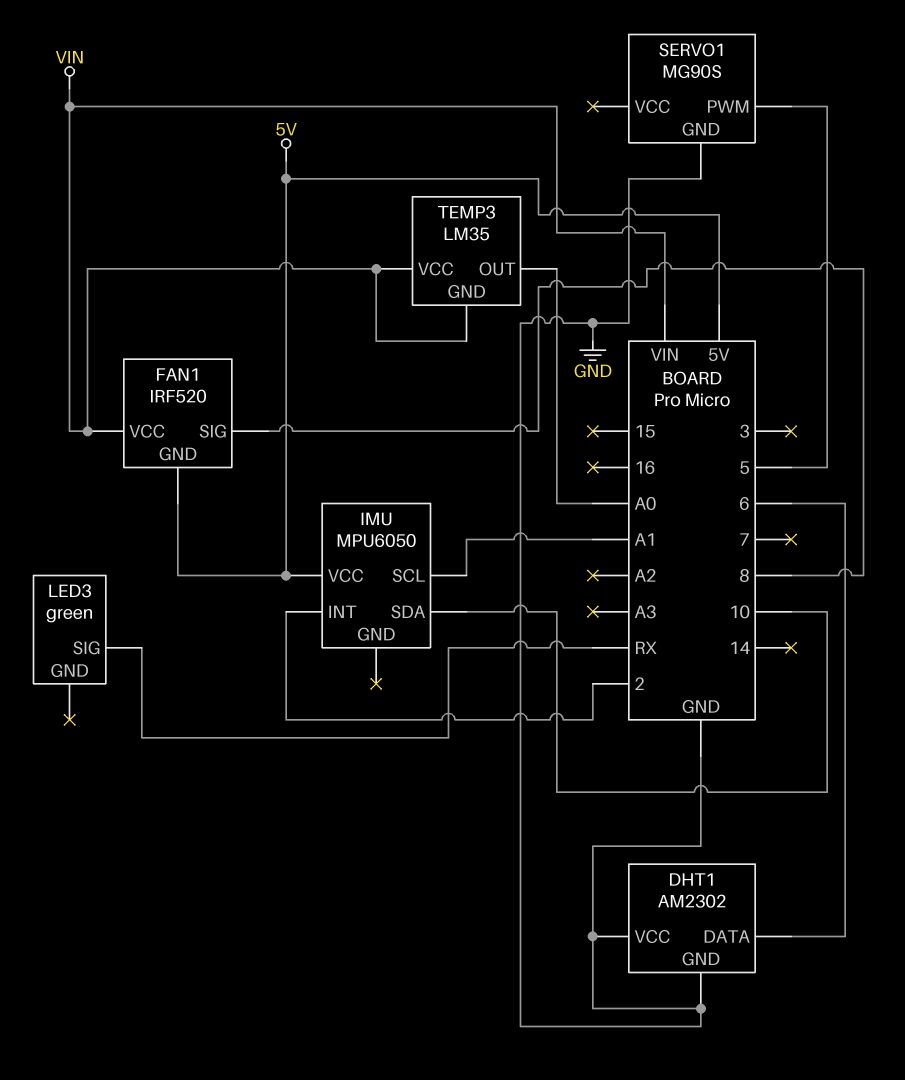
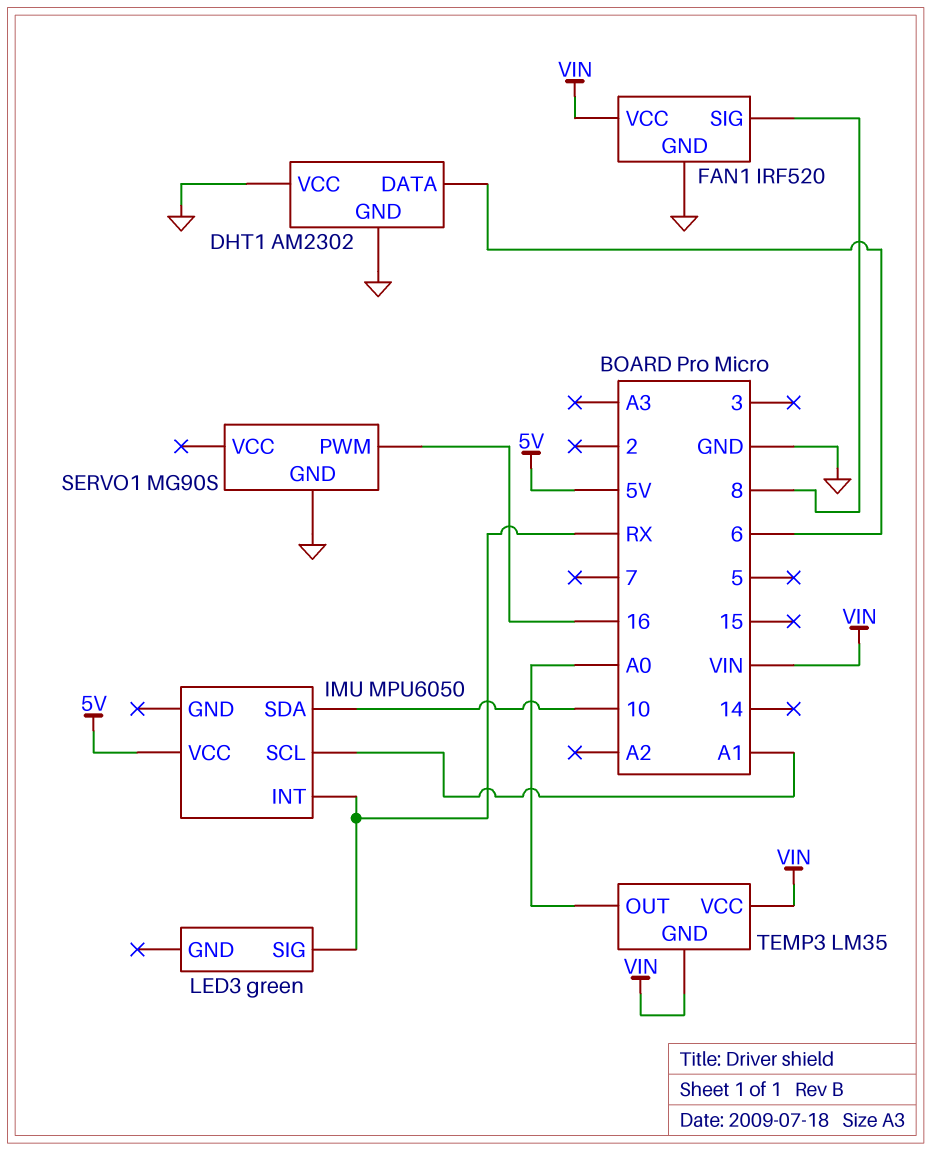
FAN1 pin GND: 5V -> GND
IMU pin INT: 2 -> RX
SERVO1 pin PWM: 5 -> 16

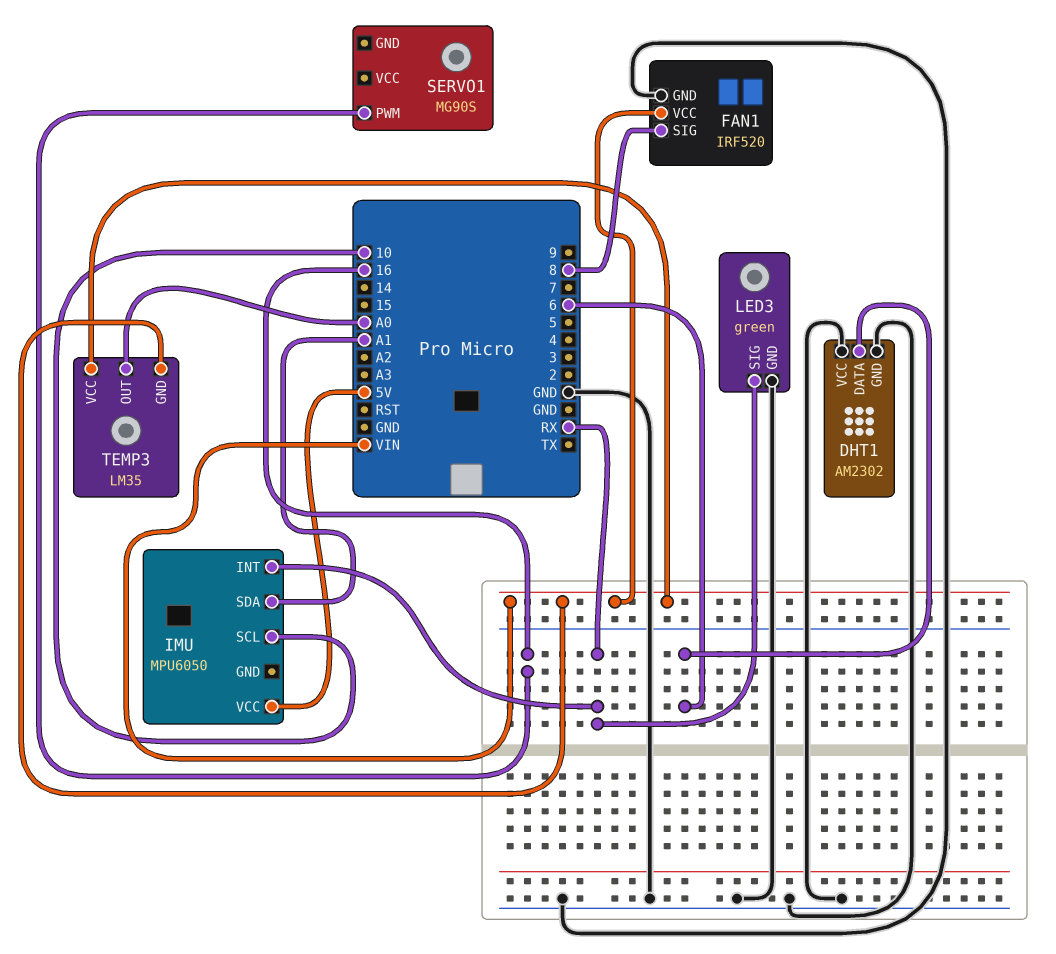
IMU pin SCL: A1 -> 10
IMU pin SDA: 10 -> A1
LED3 pin GND: none -> GND
SERVO1 pin GND: GND -> none

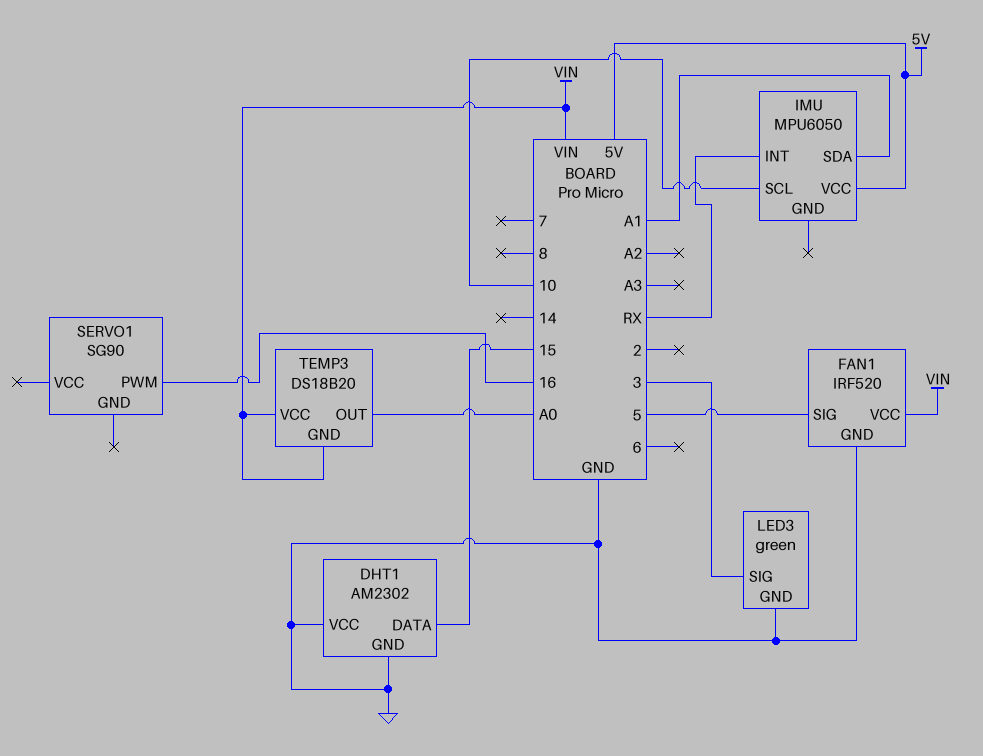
DHT1 pin DATA: 6 -> 15
FAN1 pin SIG: 8 -> 5
LED3 pin SIG: RX -> 3
SERVO1: MG90S -> SG90
TEMP3: LM35 -> DS18B20

